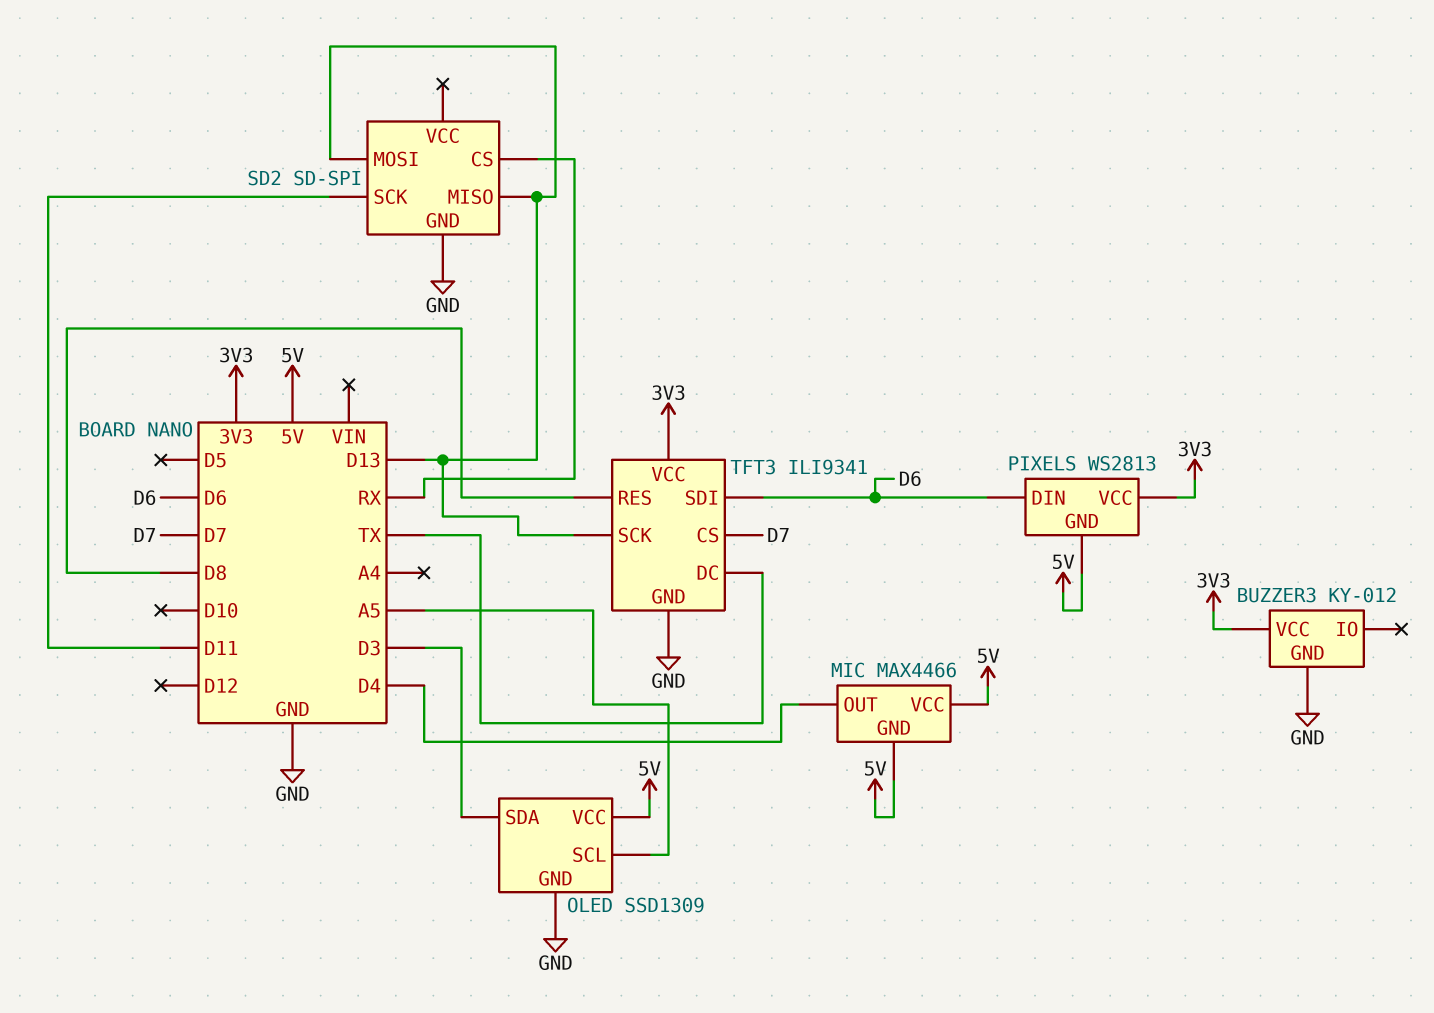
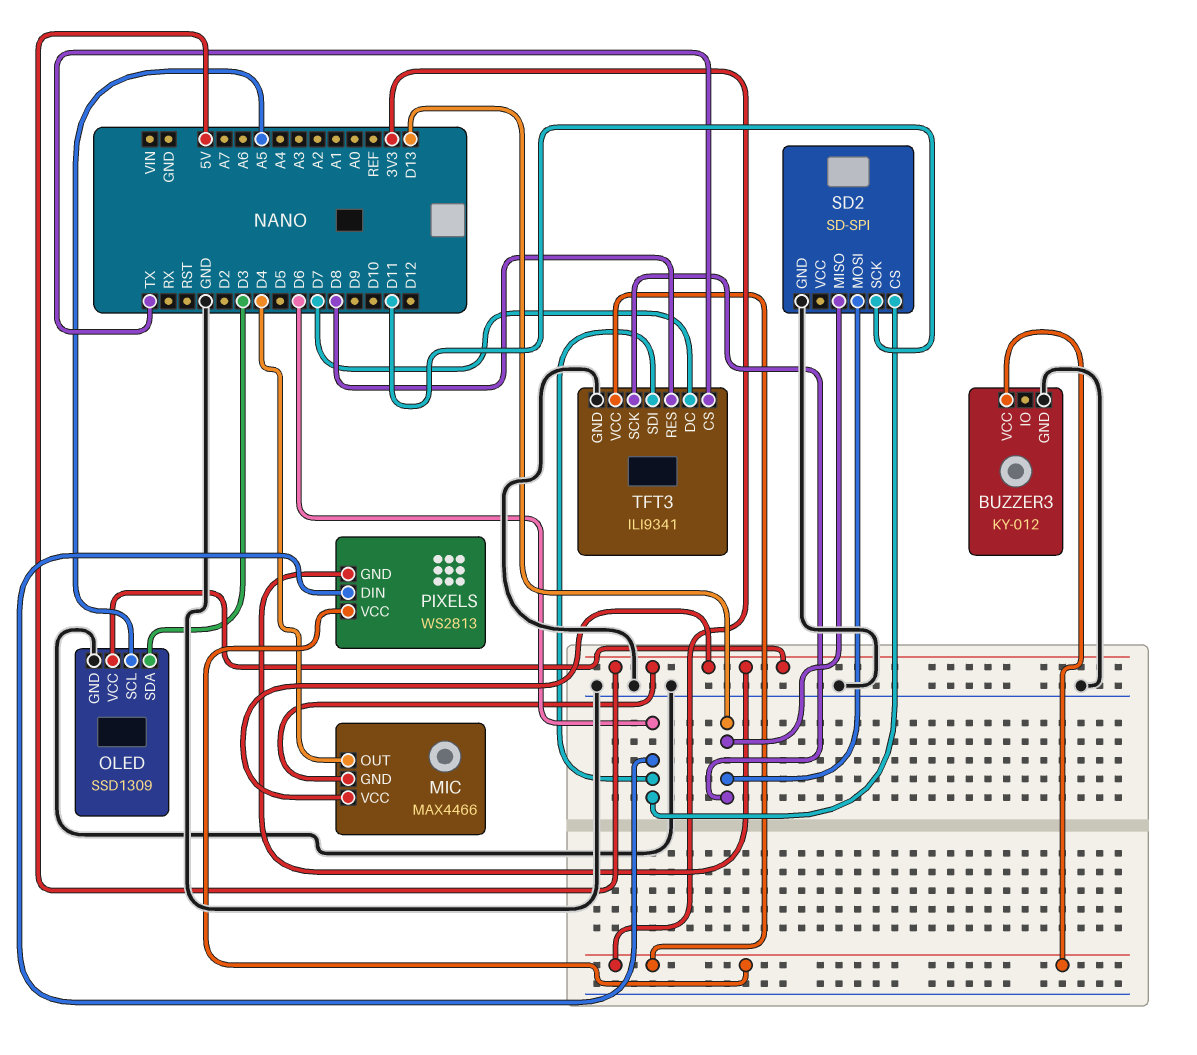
SD2 pin CS: RX -> D6
TFT3 pin CS: D7 -> TX
TFT3 pin DC: TX -> D7

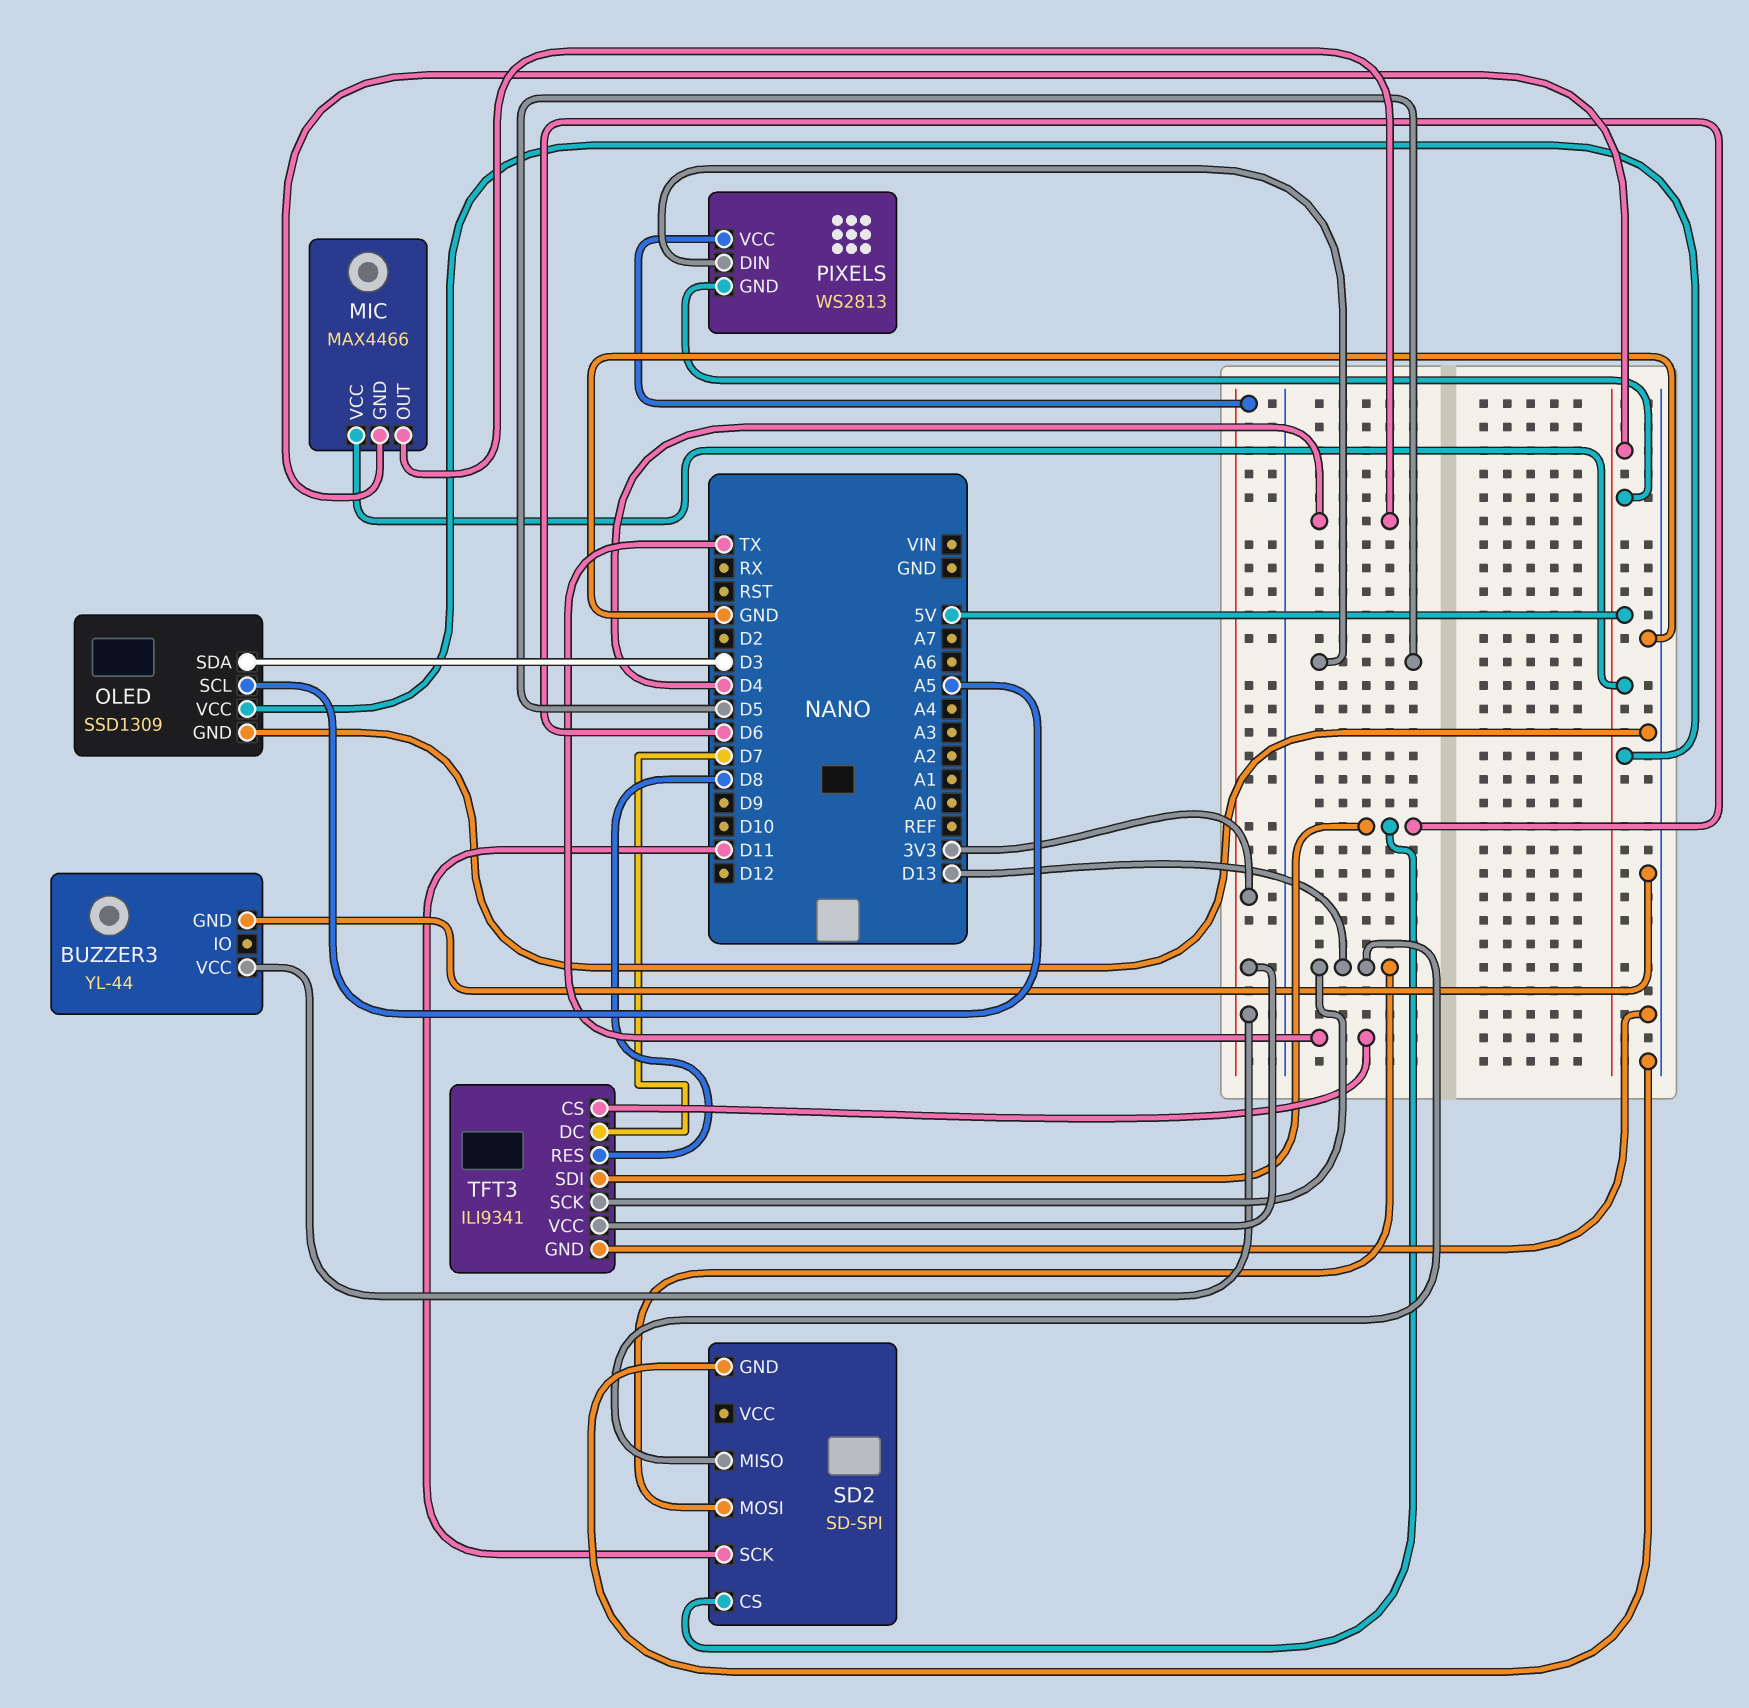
BUZZER3: KY-012 -> YL-44
PIXELS pin DIN: D6 -> D5

